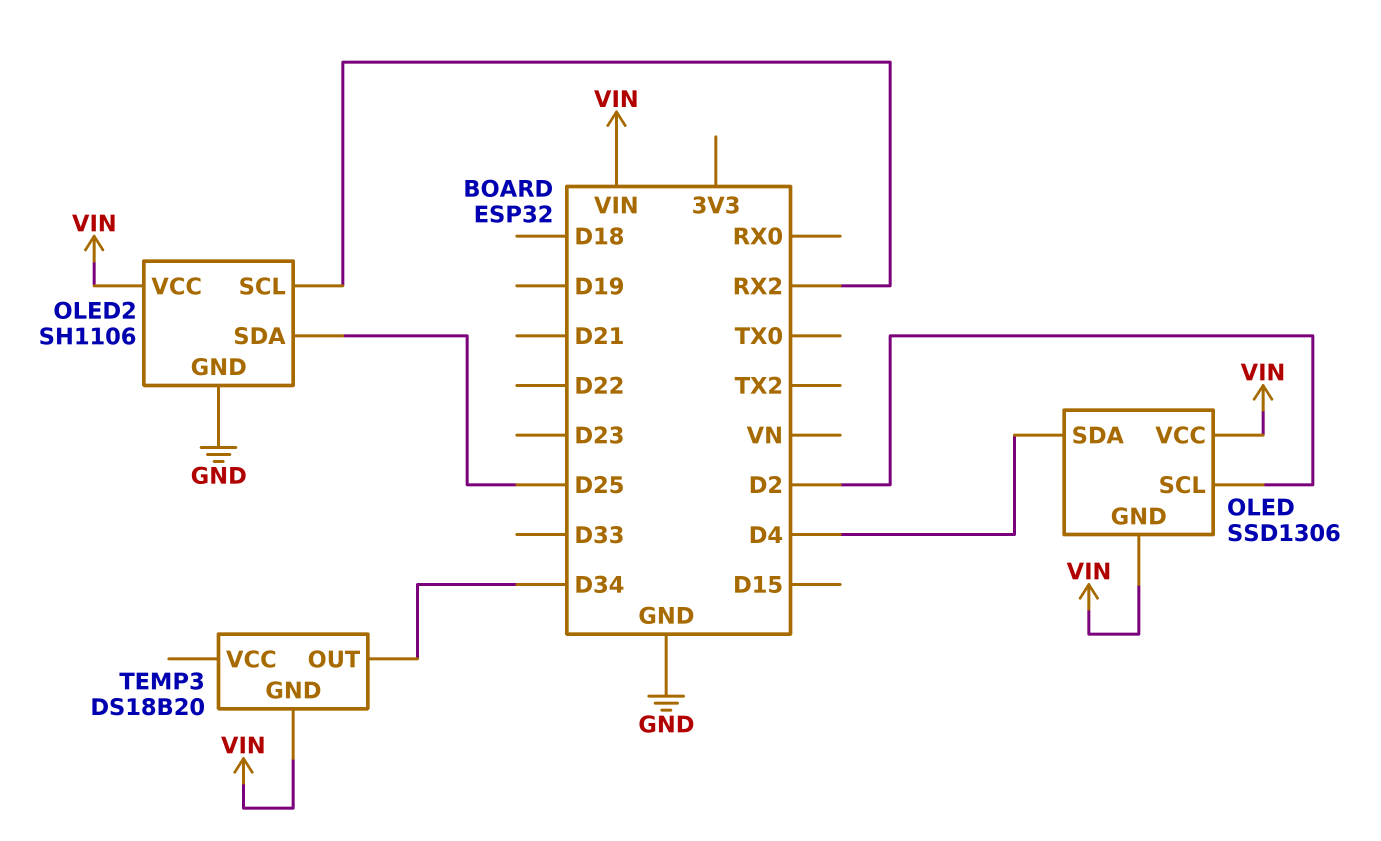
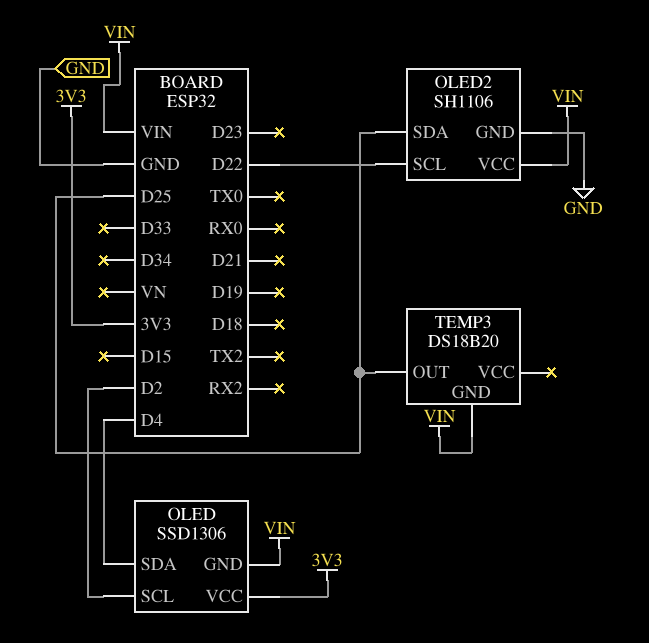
OLED pin VCC: VIN -> 3V3
OLED2 pin SCL: RX2 -> D22
TEMP3 pin OUT: D34 -> D25

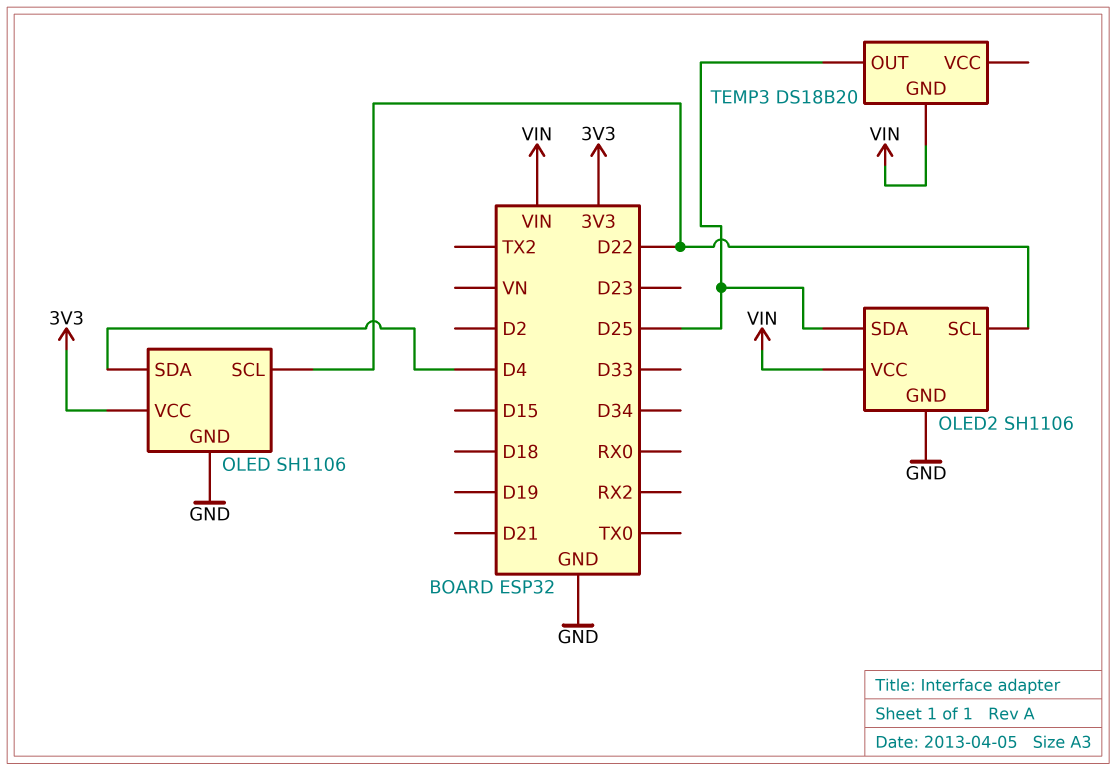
OLED: SSD1306 -> SH1106
OLED pin GND: VIN -> GND
OLED pin SCL: D2 -> D22

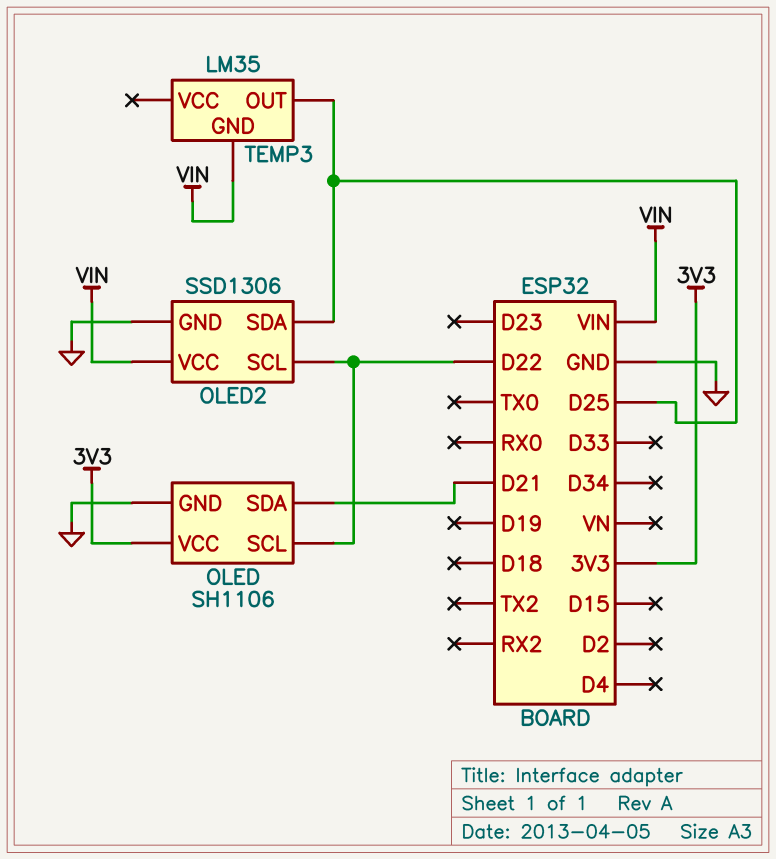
OLED pin SDA: D4 -> D21
OLED2: SH1106 -> SSD1306
TEMP3: DS18B20 -> LM35

